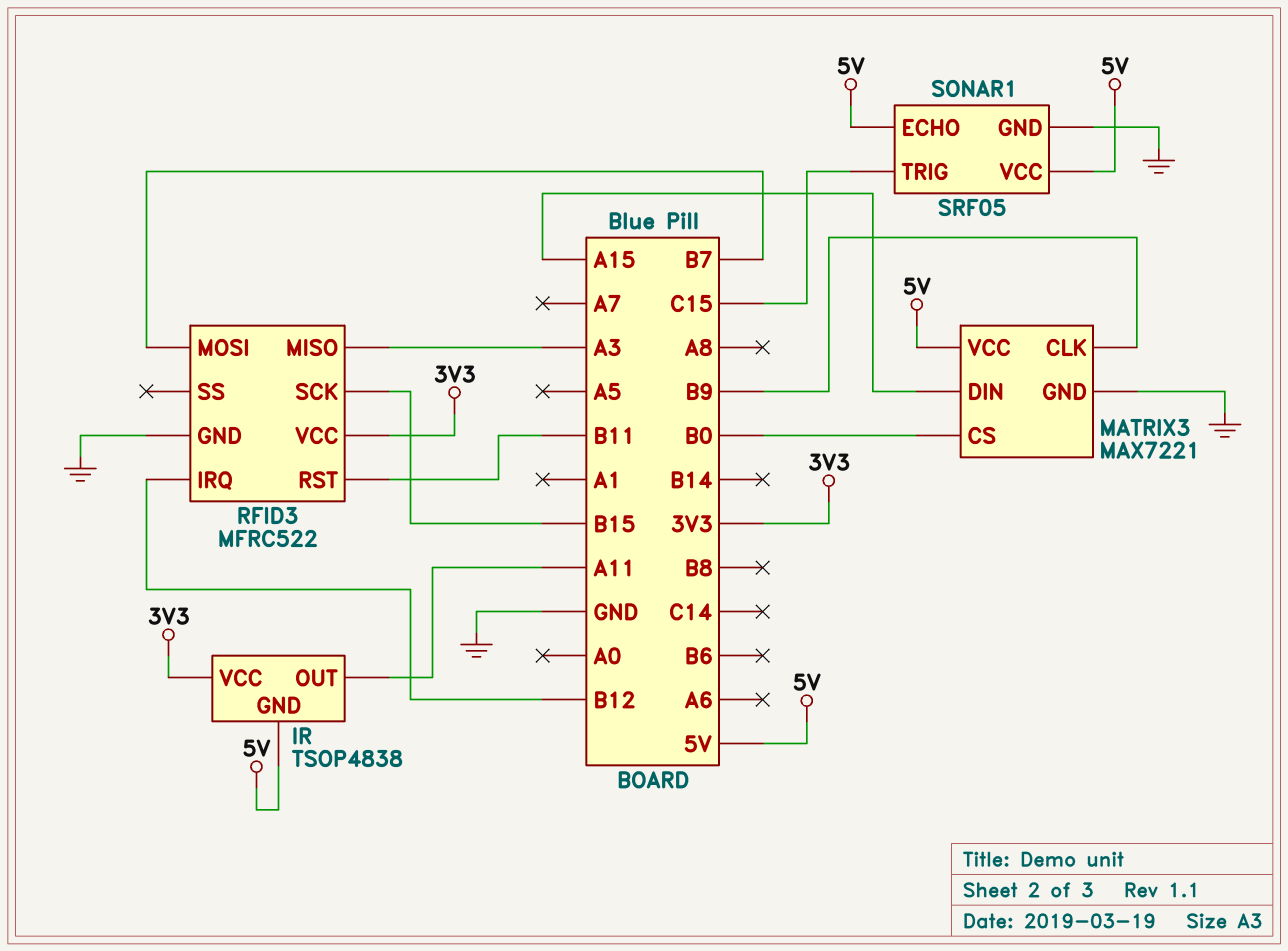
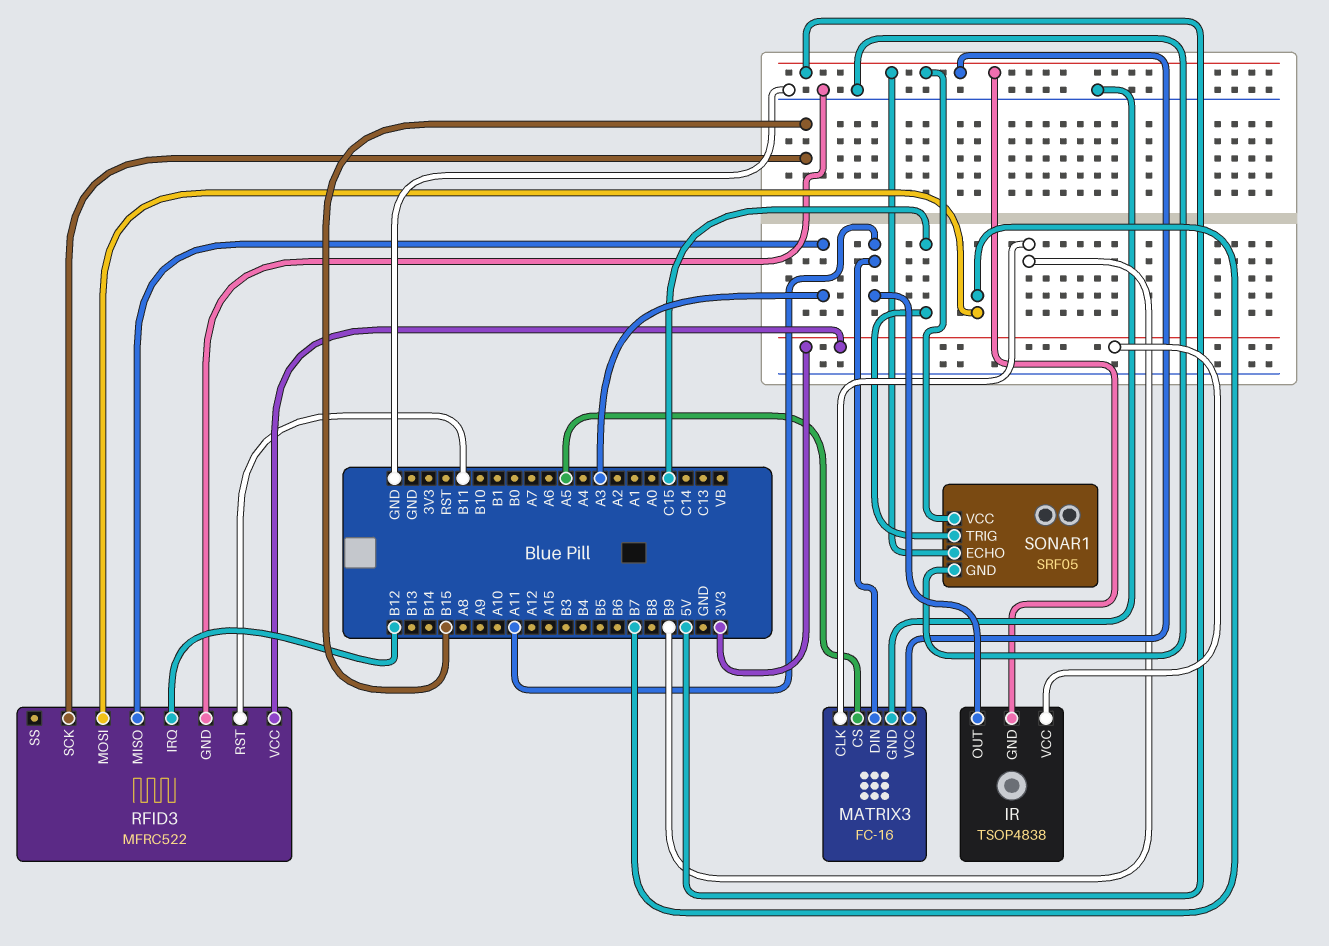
MATRIX3: MAX7221 -> FC-16
MATRIX3 pin CS: B0 -> A5
MATRIX3 pin DIN: A15 -> A11

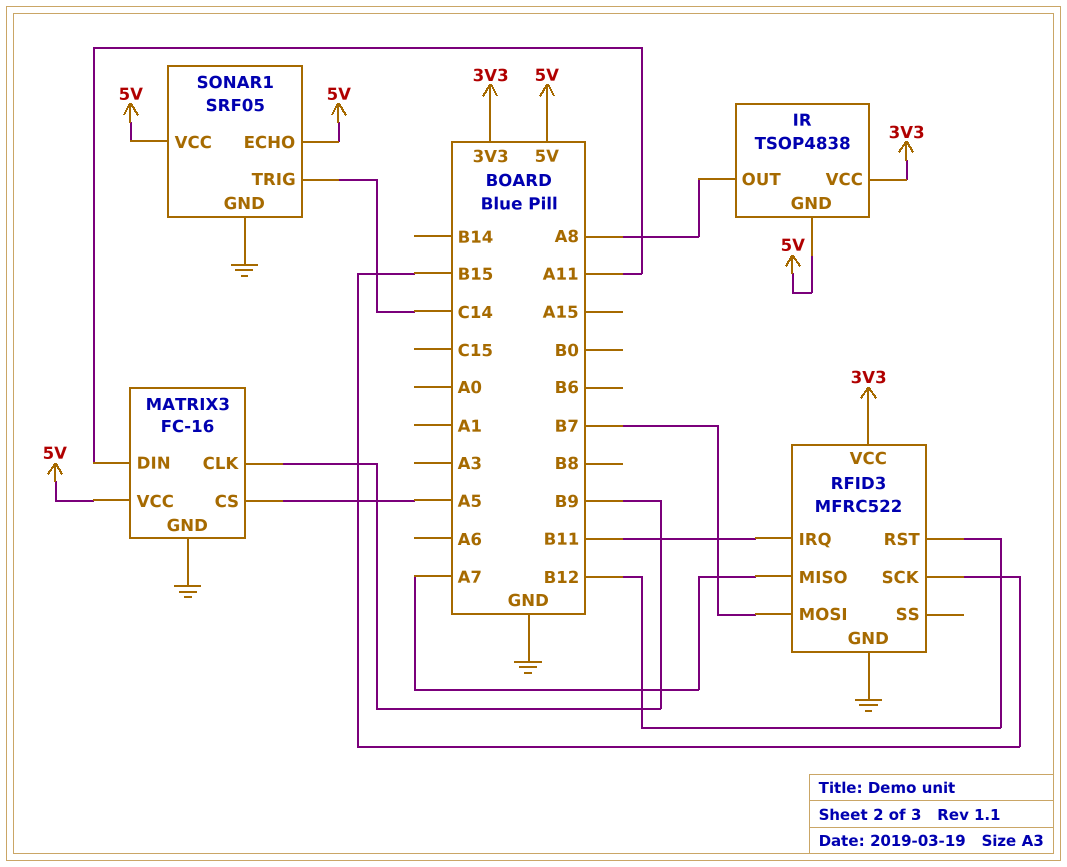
IR pin OUT: A11 -> A8
RFID3 pin IRQ: B12 -> B11
RFID3 pin MISO: A3 -> A7
RFID3 pin RST: B11 -> B12
SONAR1 pin TRIG: C15 -> C14

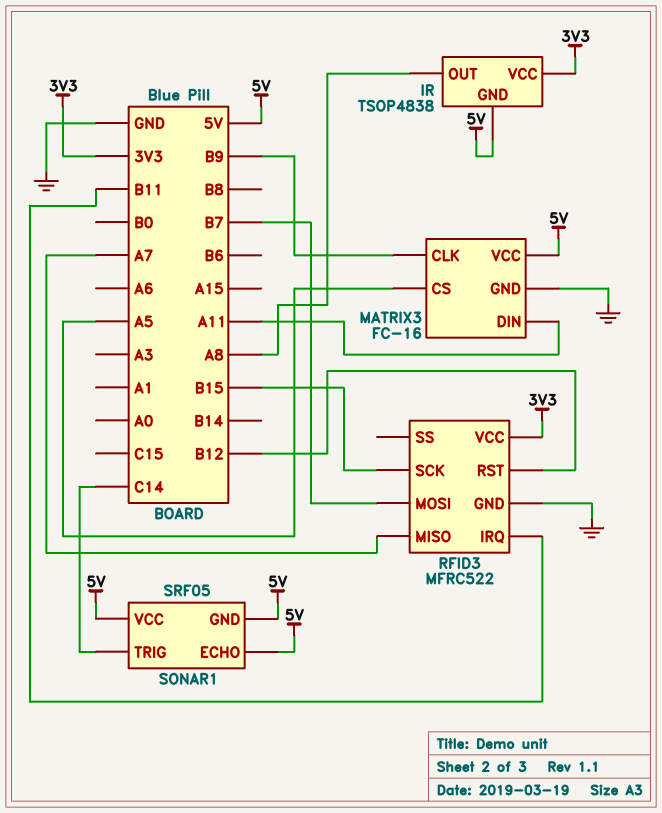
SONAR1 pin GND: GND -> 5V

